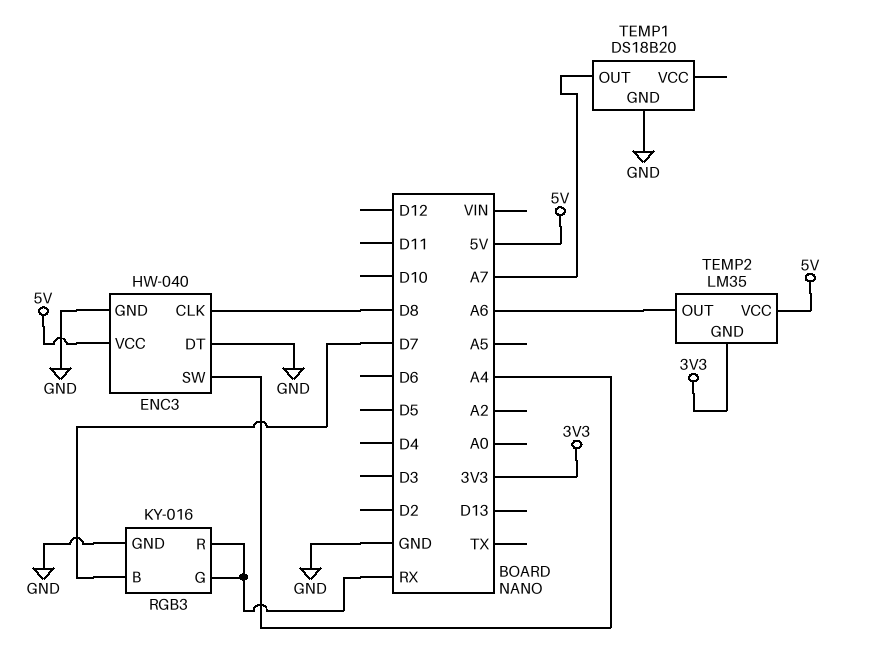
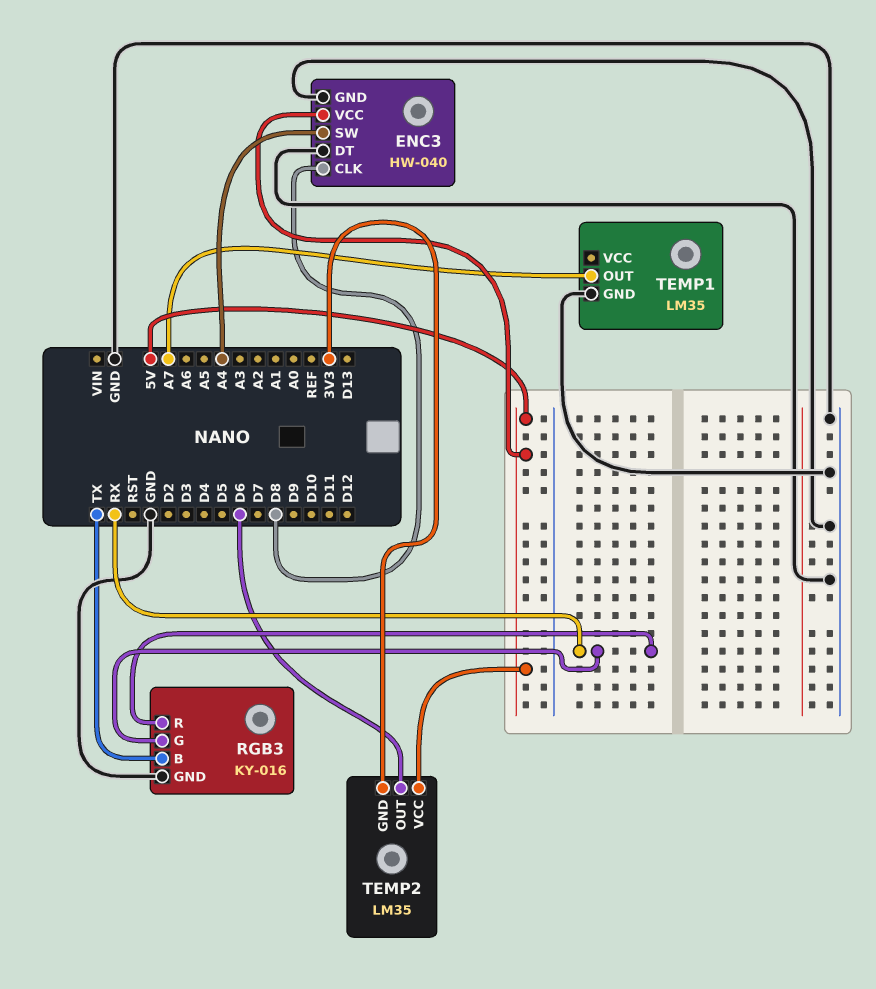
RGB3 pin B: D7 -> TX
TEMP1: DS18B20 -> LM35
TEMP2 pin OUT: A6 -> D6

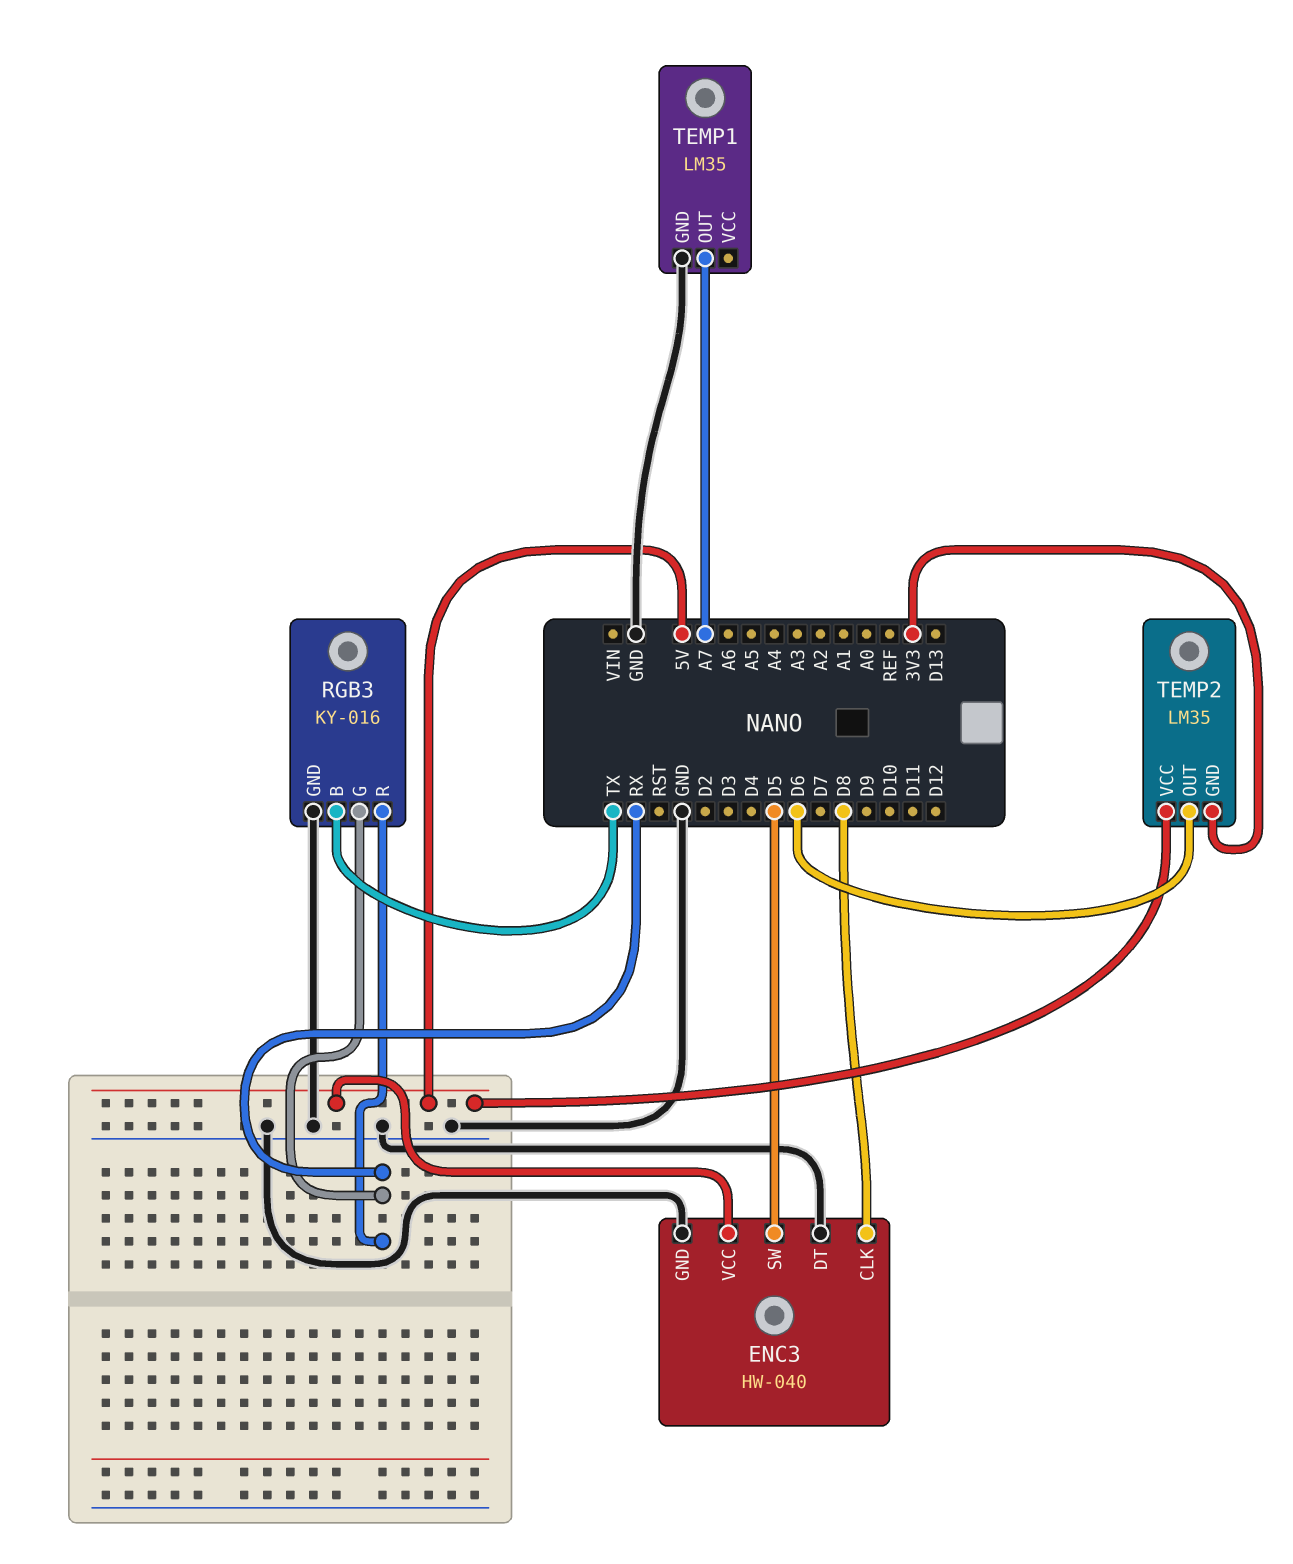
ENC3 pin SW: A4 -> D5

